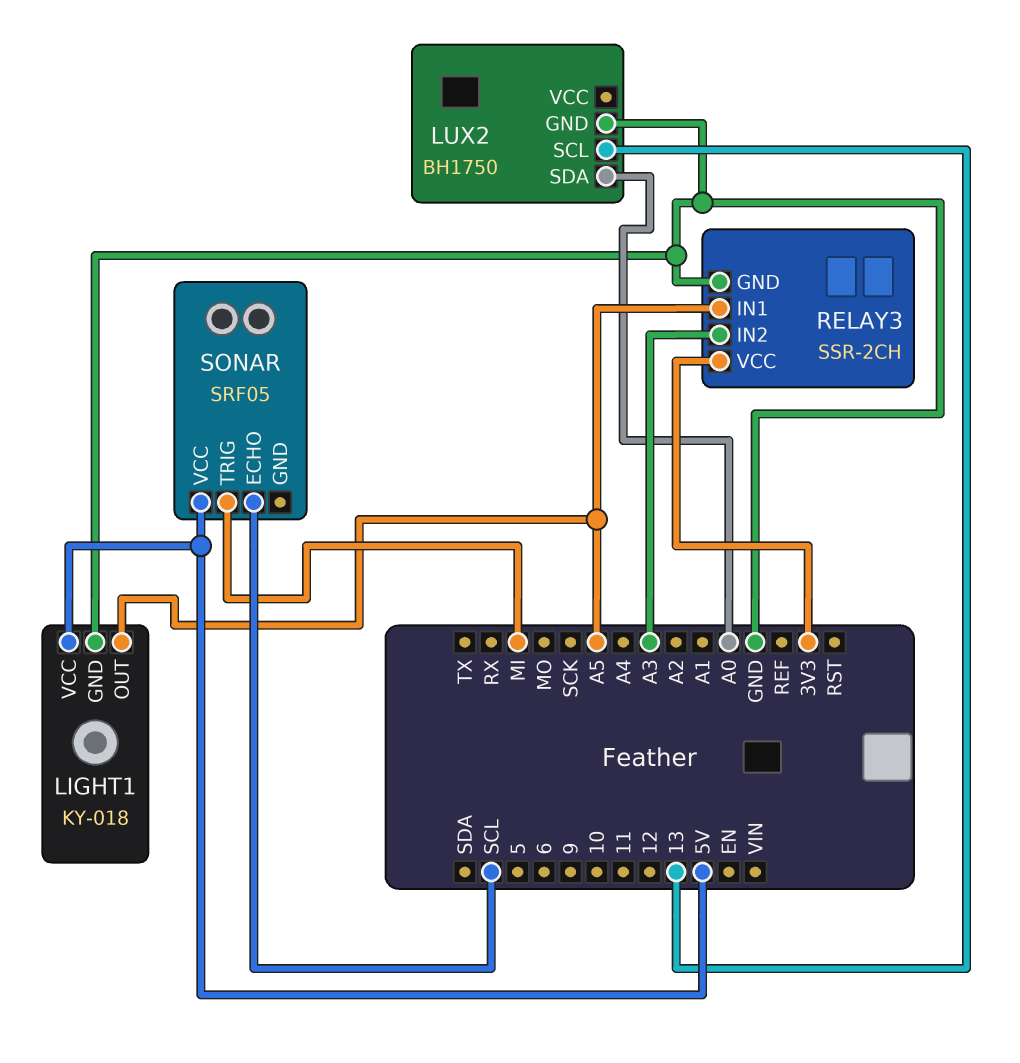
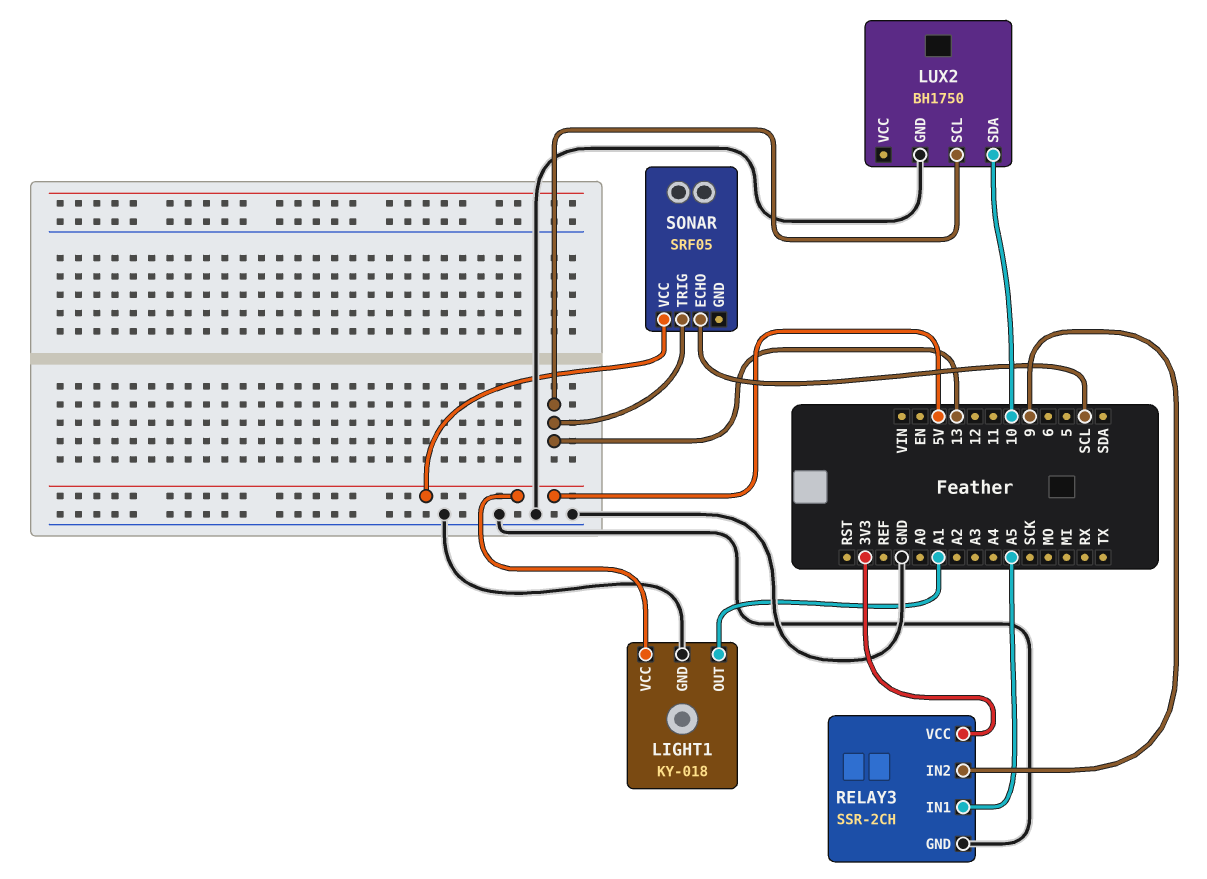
LIGHT1 pin OUT: A5 -> A1
LUX2 pin SDA: A0 -> 10
RELAY3 pin IN2: A3 -> 9
SONAR pin TRIG: MI -> 13

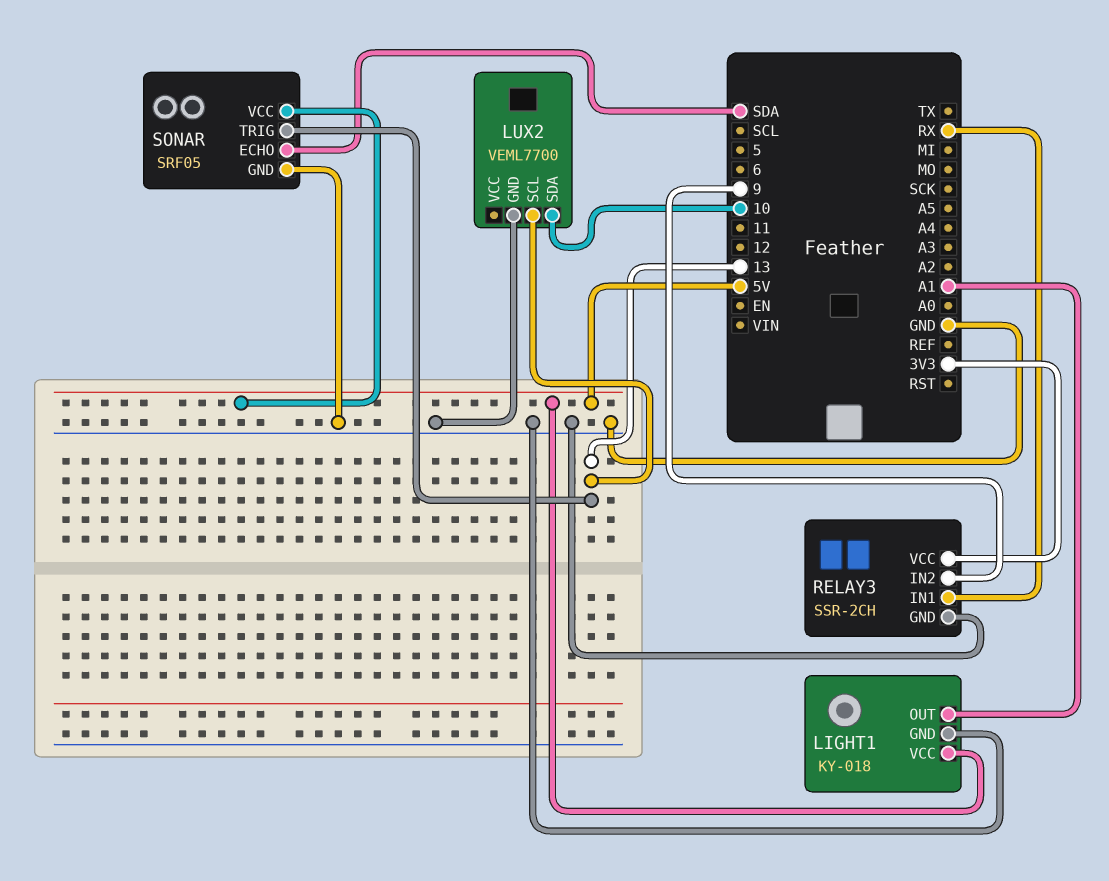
LUX2: BH1750 -> VEML7700
RELAY3 pin IN1: A5 -> RX
SONAR pin ECHO: SCL -> SDA
SONAR pin GND: none -> GND

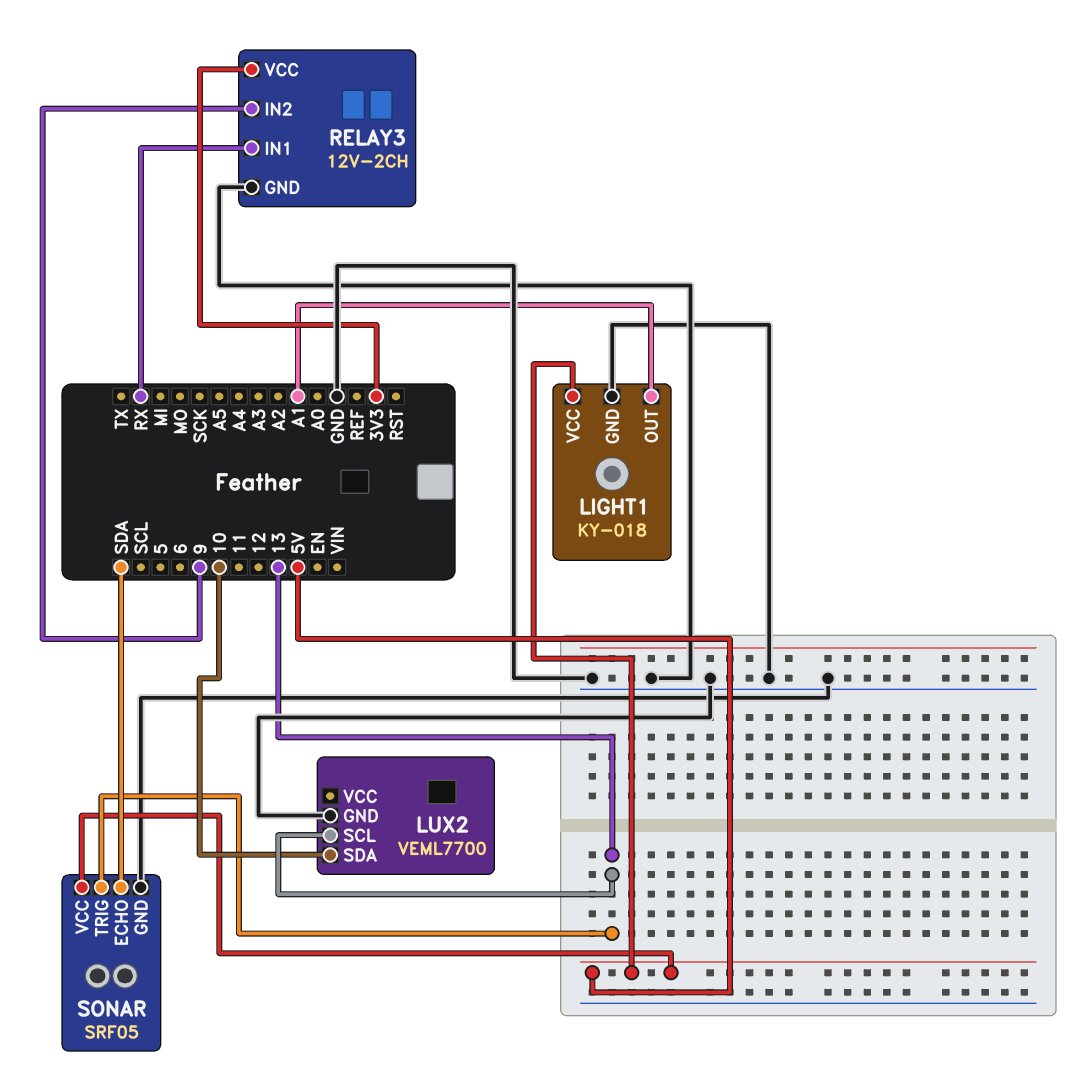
RELAY3: SSR-2CH -> 12V-2CH

